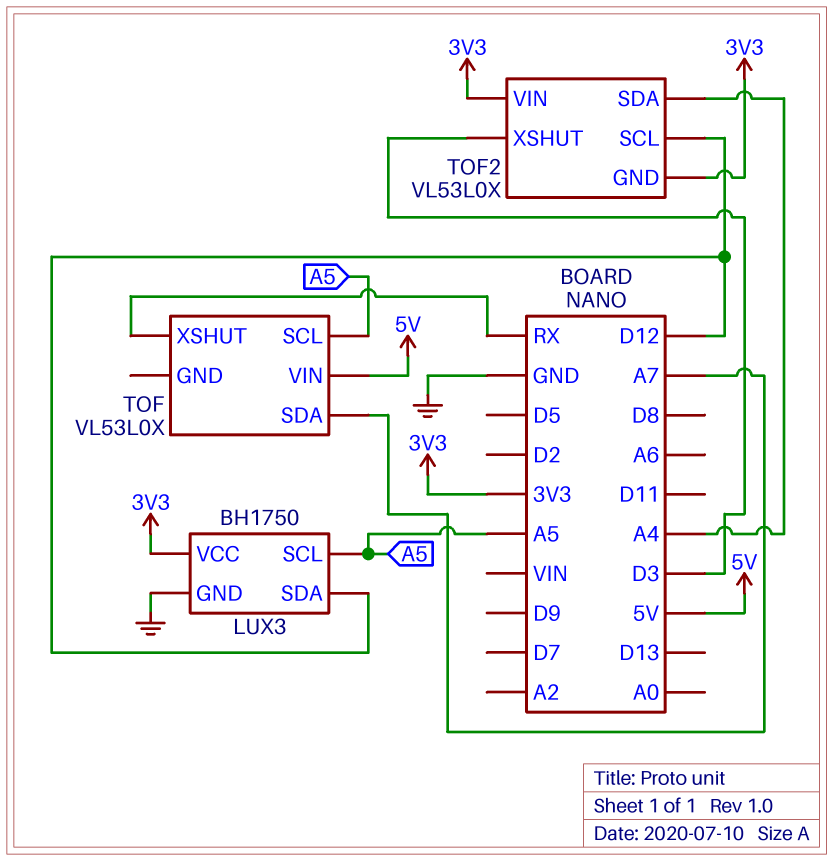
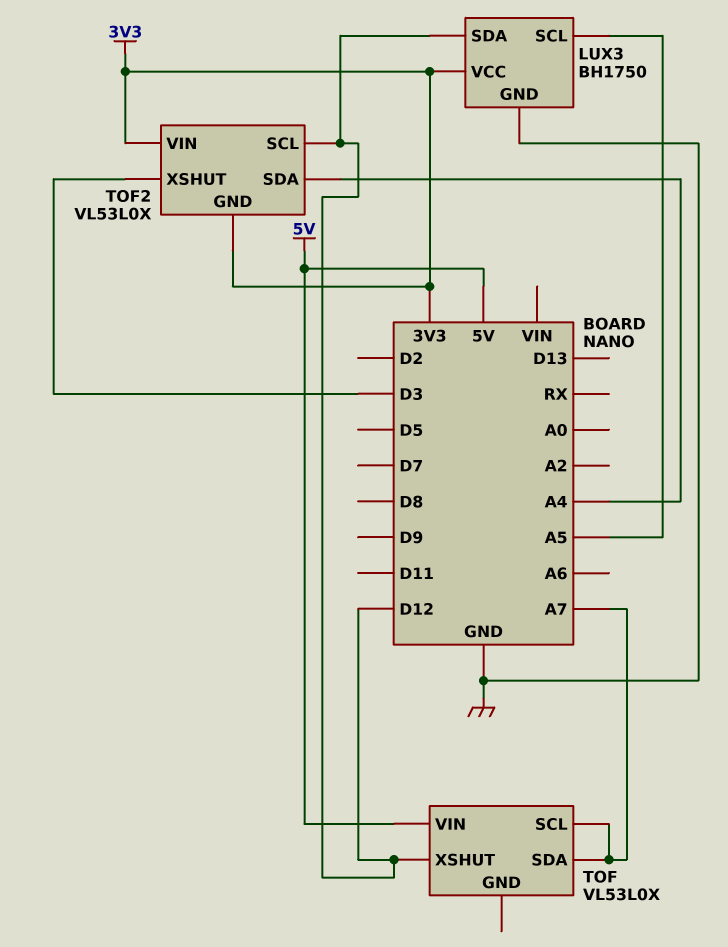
TOF pin SCL: A5 -> A7
TOF pin XSHUT: RX -> D12

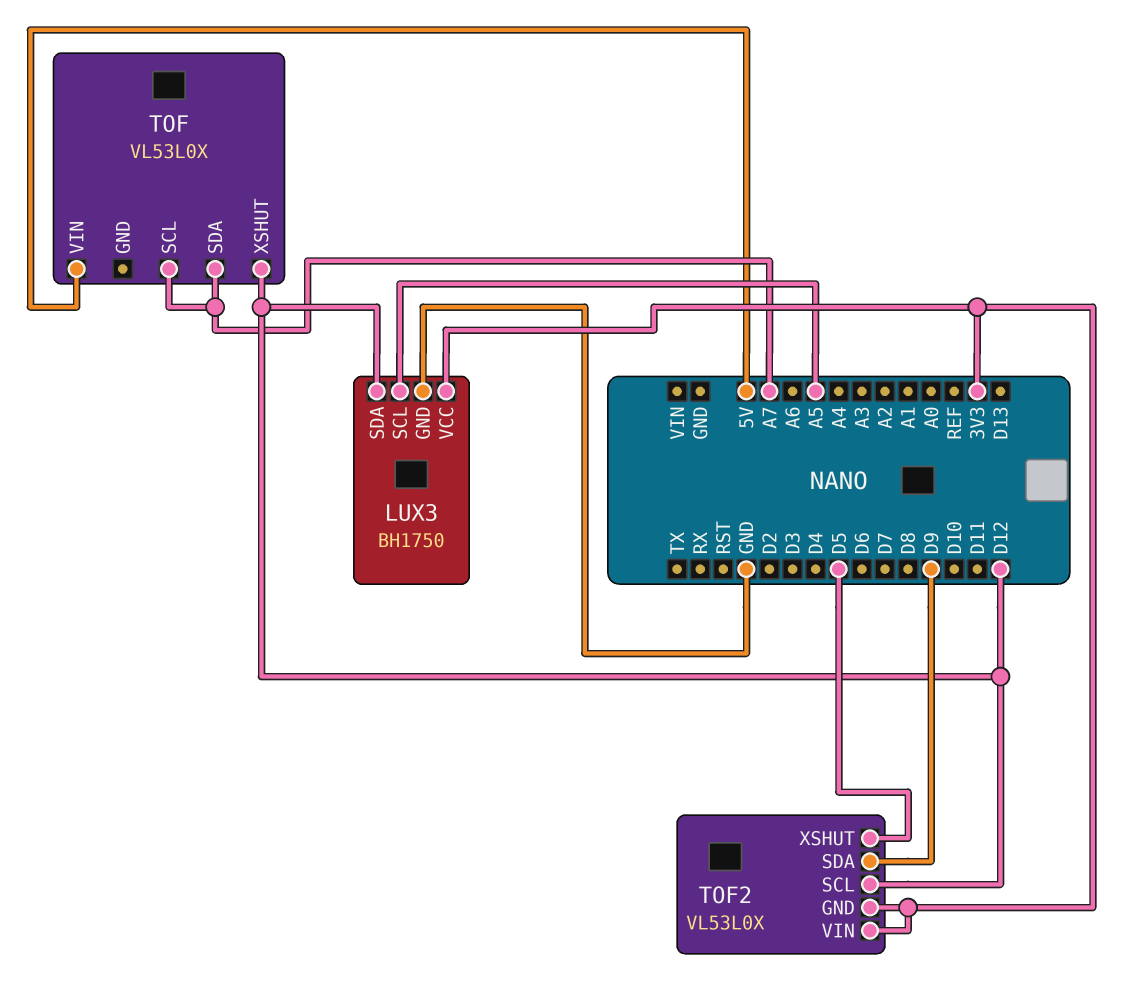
TOF2 pin SDA: A4 -> D9
TOF2 pin XSHUT: D3 -> D5

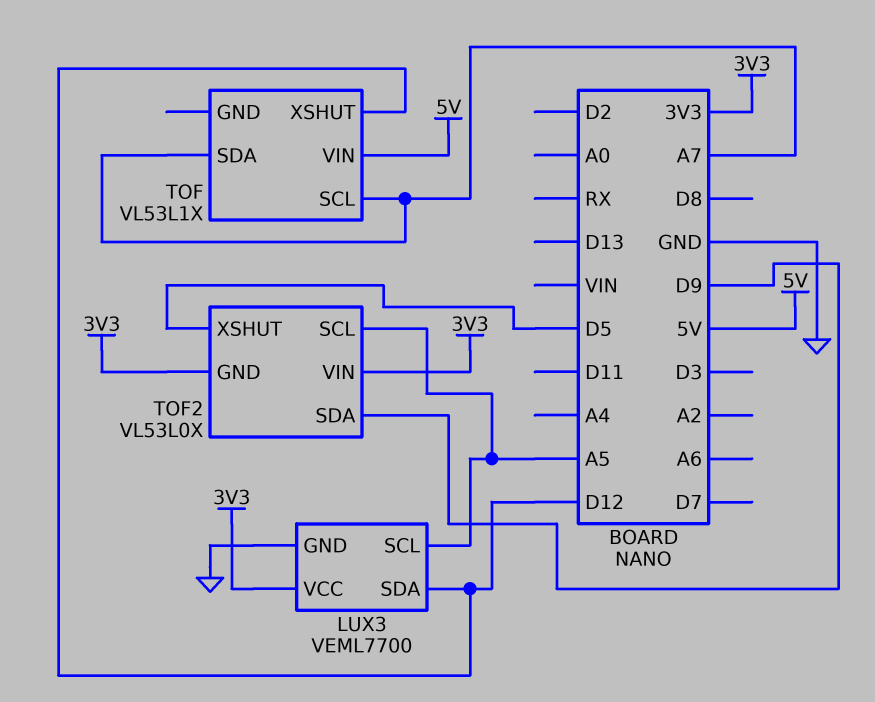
LUX3: BH1750 -> VEML7700
TOF: VL53L0X -> VL53L1X
TOF2 pin SCL: D12 -> A5

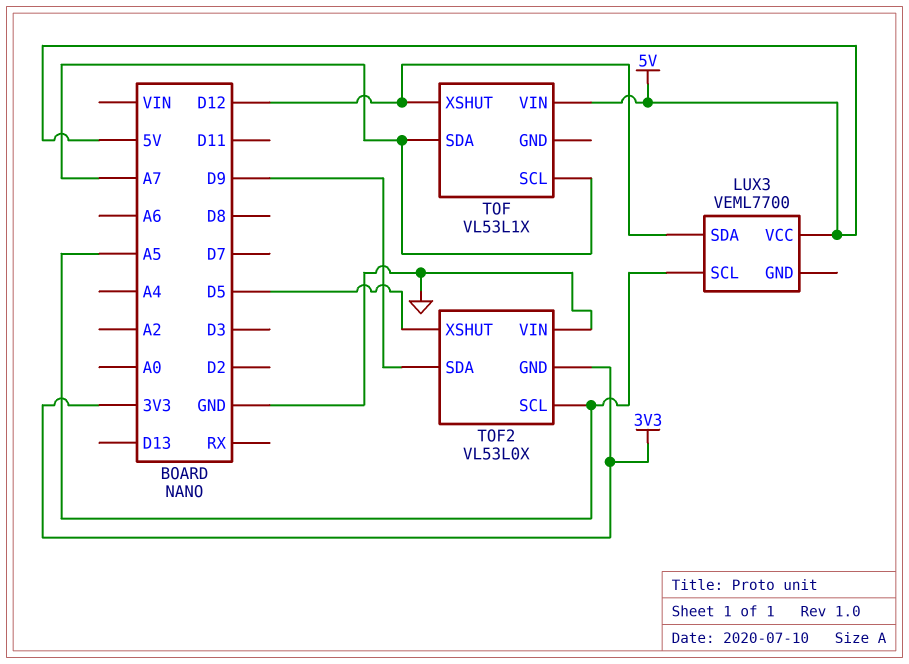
LUX3 pin GND: GND -> none
LUX3 pin VCC: 3V3 -> 5V
TOF2 pin VIN: 3V3 -> GND

